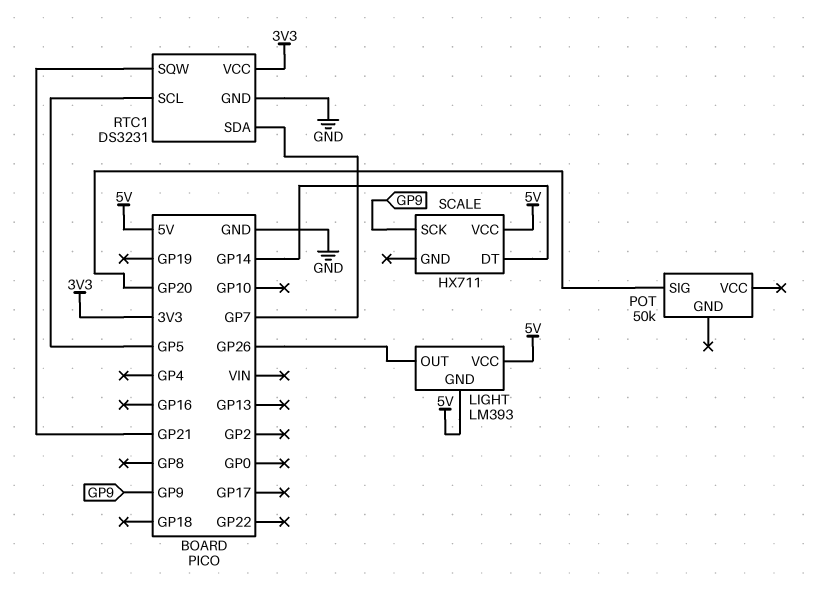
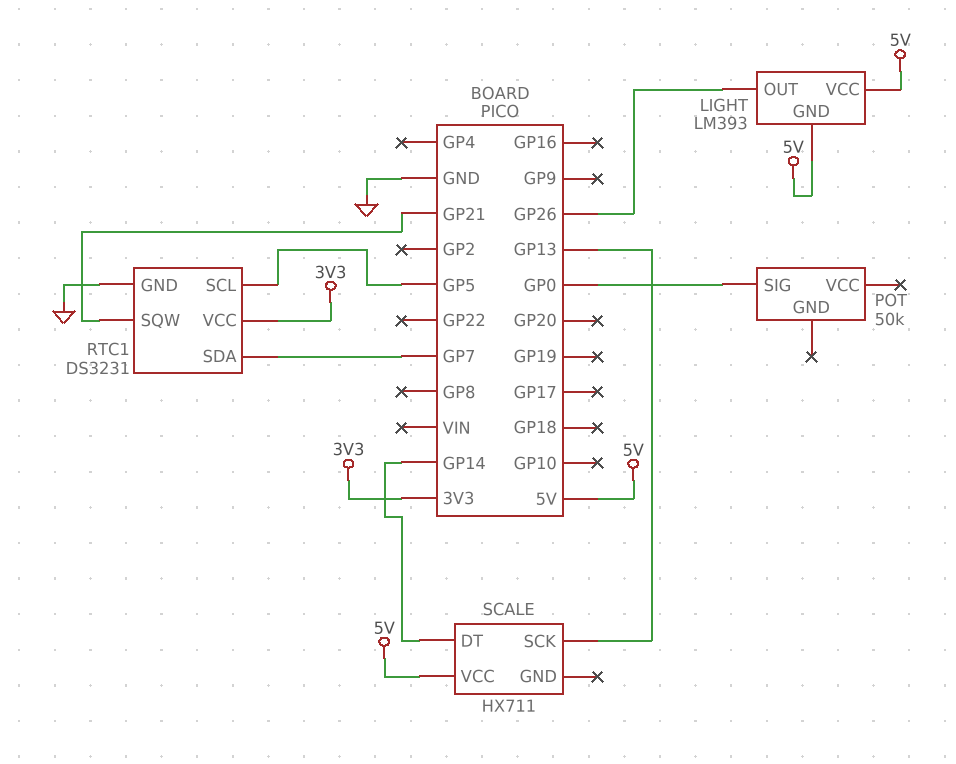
POT pin SIG: GP20 -> GP0
SCALE pin SCK: GP9 -> GP13

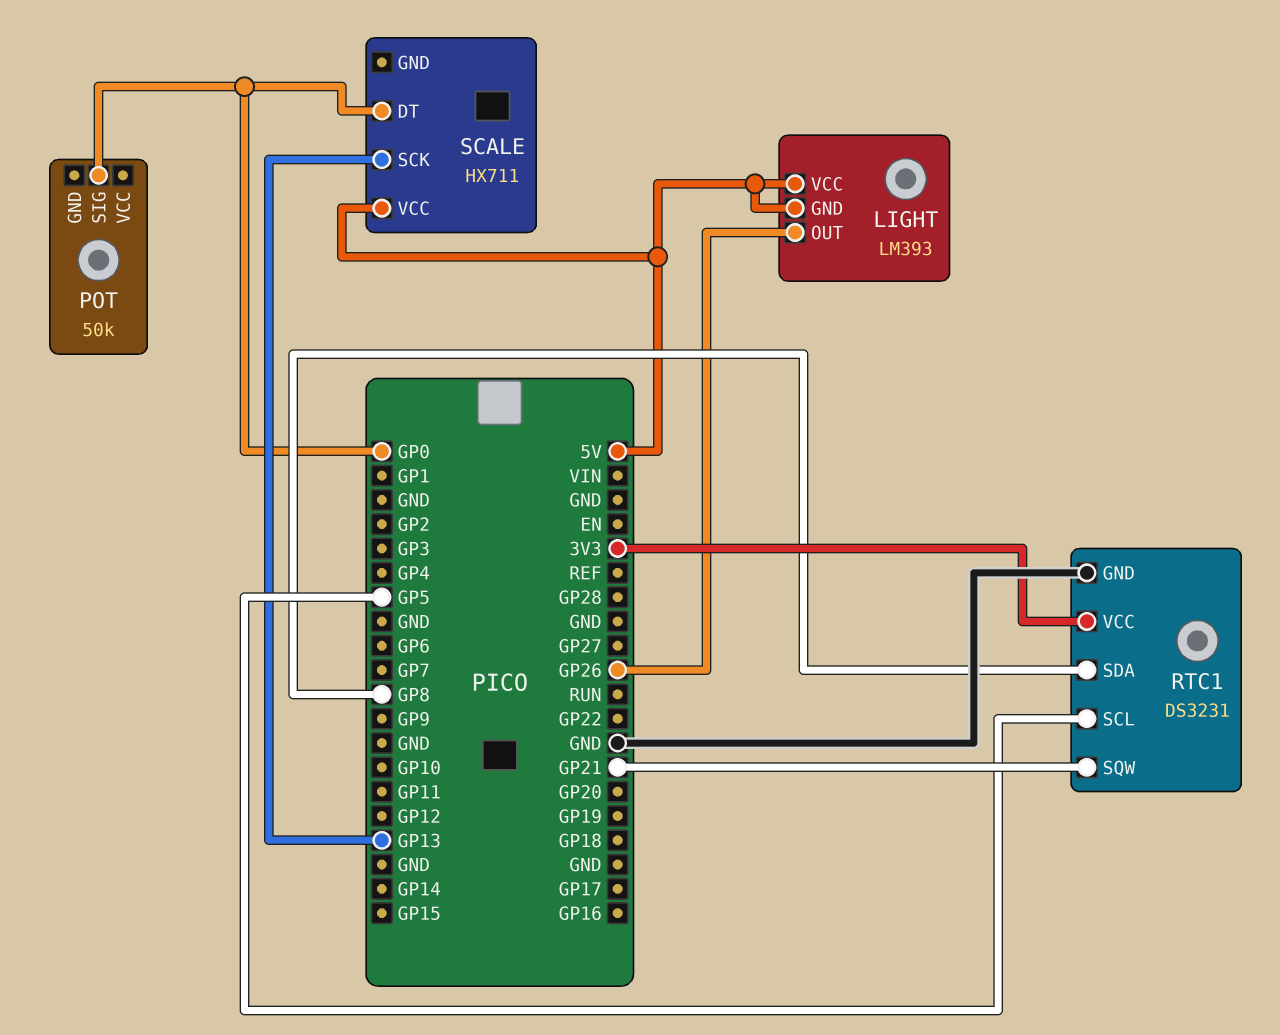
RTC1 pin SDA: GP7 -> GP8
SCALE pin DT: GP14 -> GP0

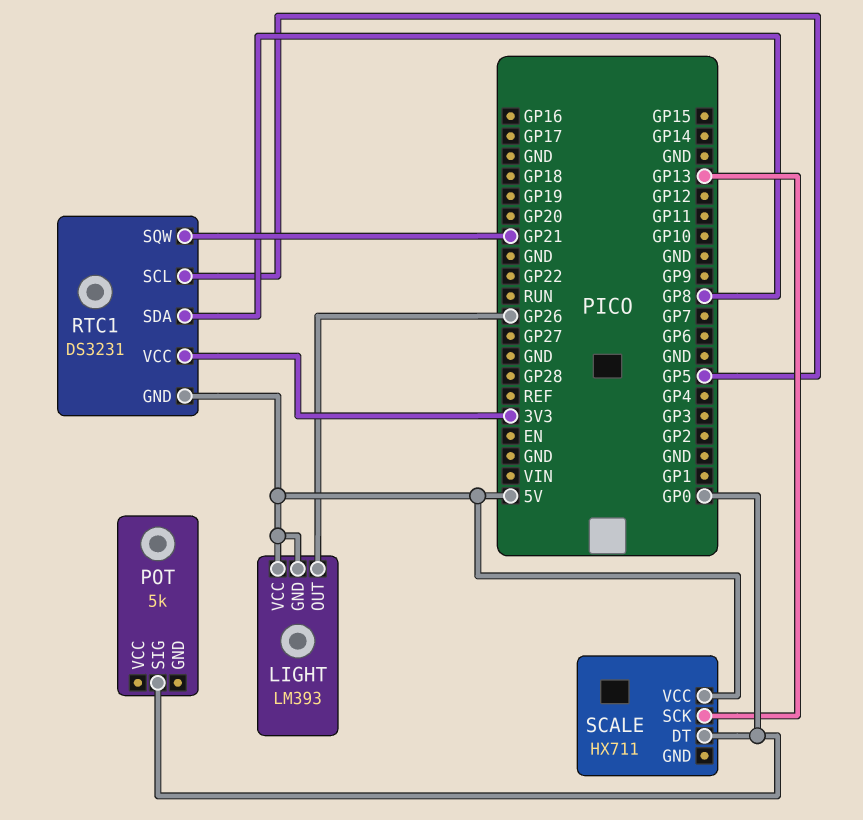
POT: 50k -> 5k
RTC1 pin GND: GND -> 5V

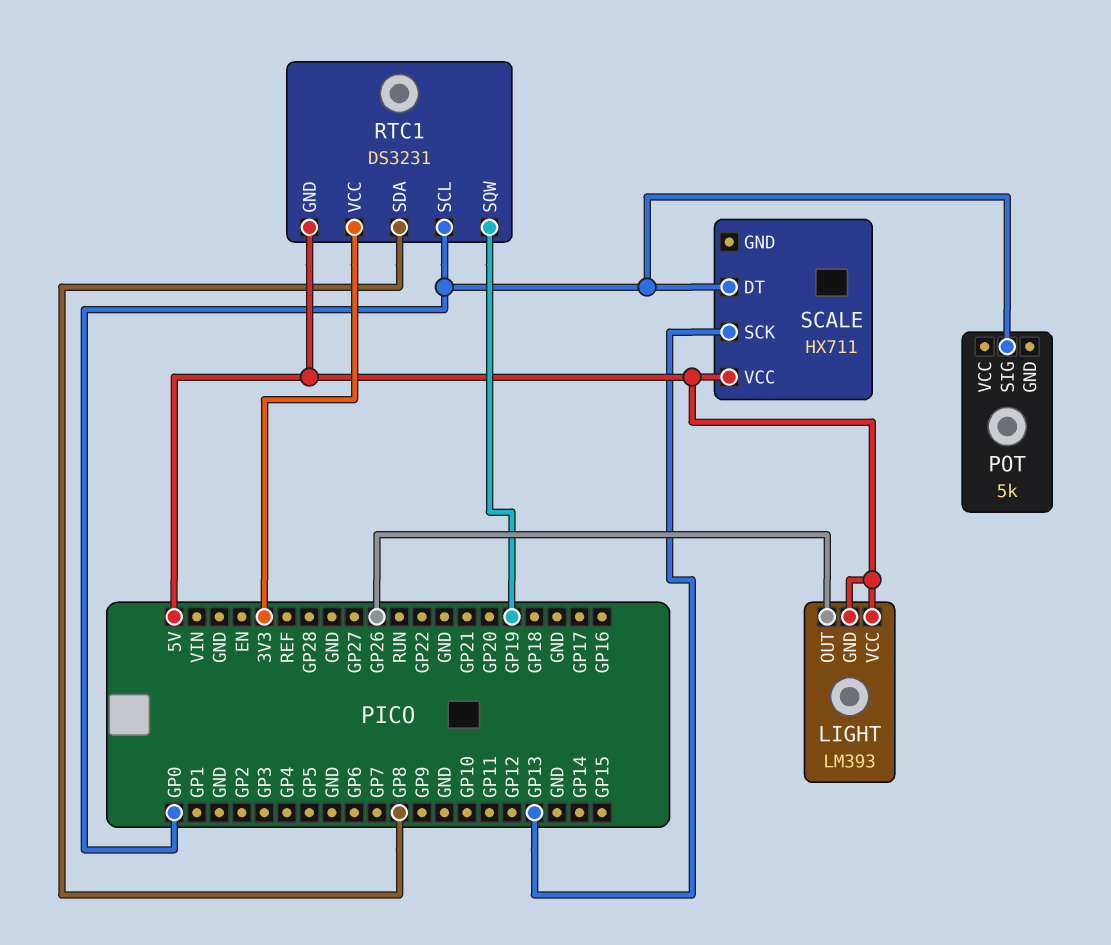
RTC1 pin SCL: GP5 -> GP0
RTC1 pin SQW: GP21 -> GP19

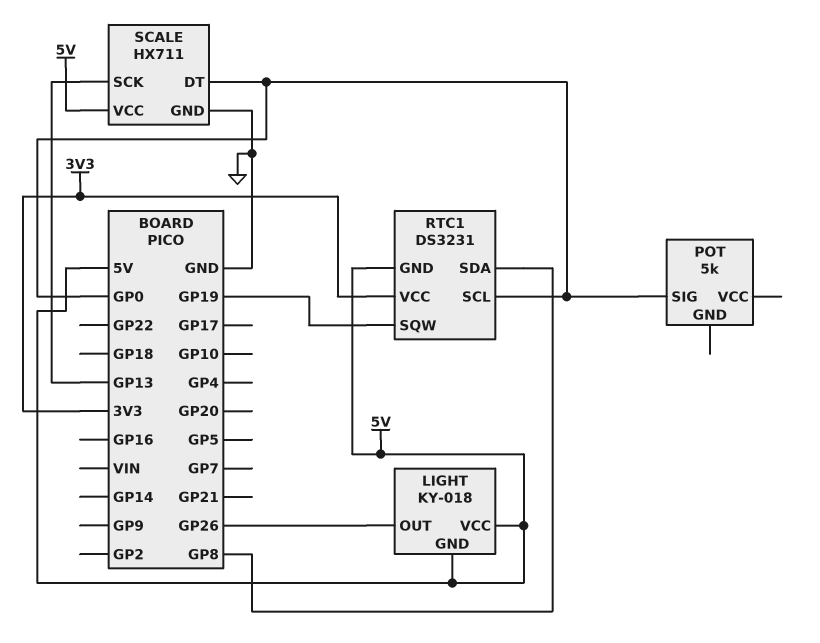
LIGHT: LM393 -> KY-018
SCALE pin GND: none -> GND

